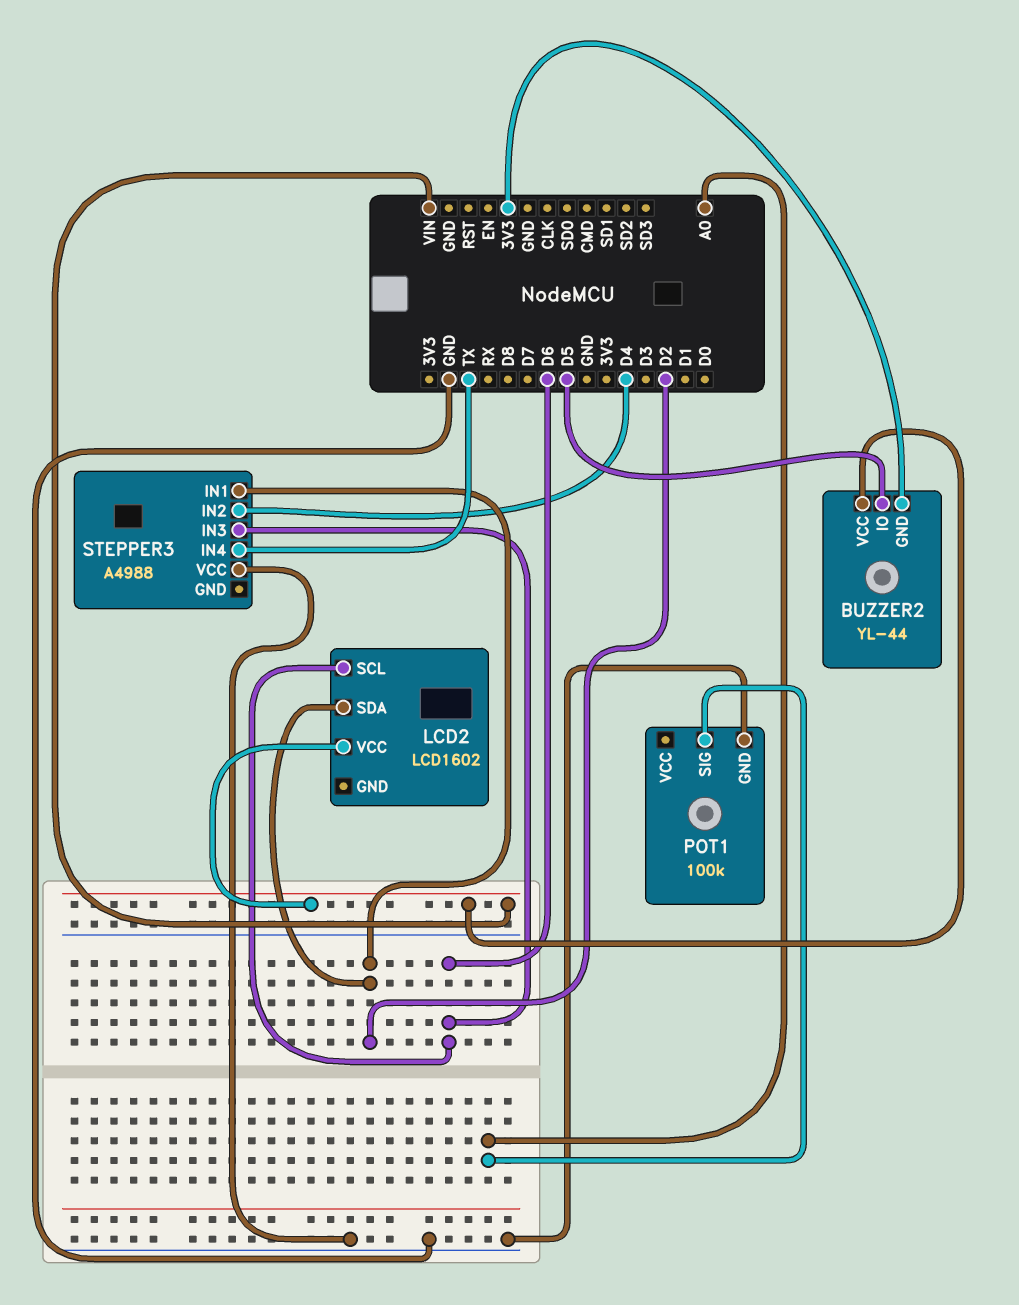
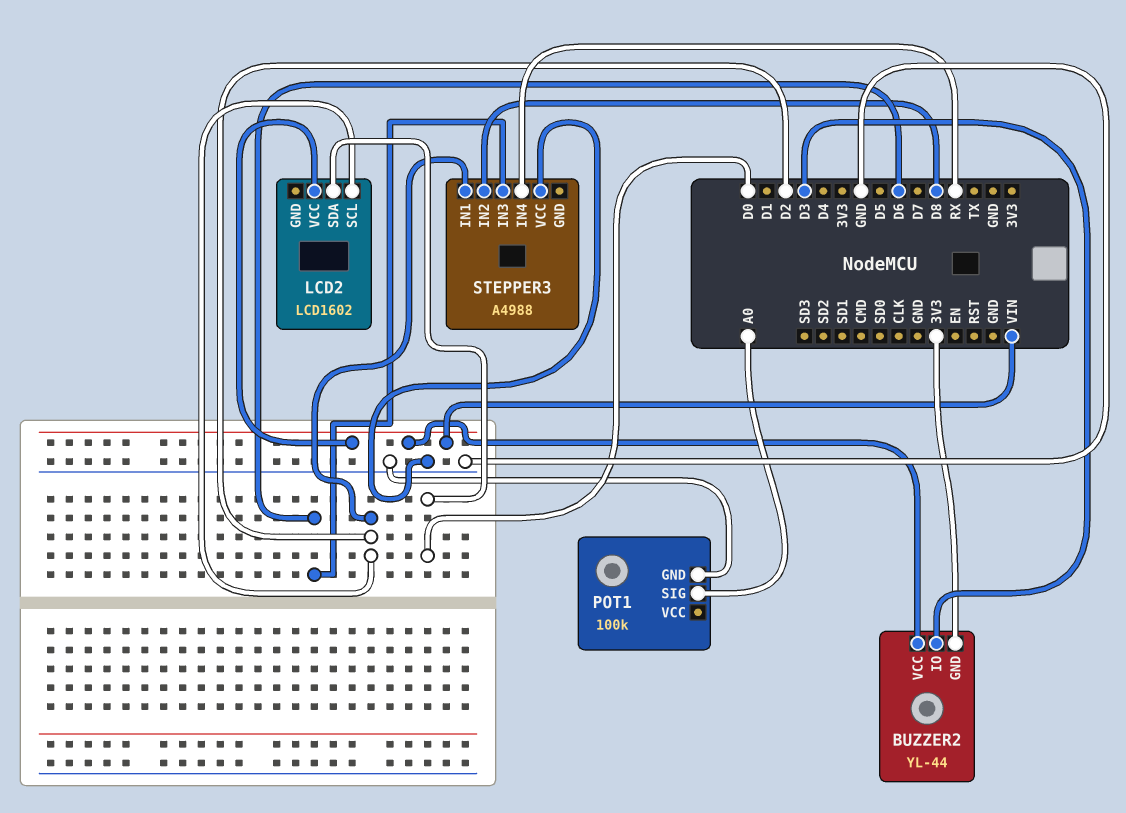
BUZZER2 pin IO: D5 -> D3
LCD2 pin SCL: D6 -> D2
LCD2 pin SDA: D2 -> D0
STEPPER3 pin IN2: D4 -> D8
STEPPER3 pin IN4: TX -> RX

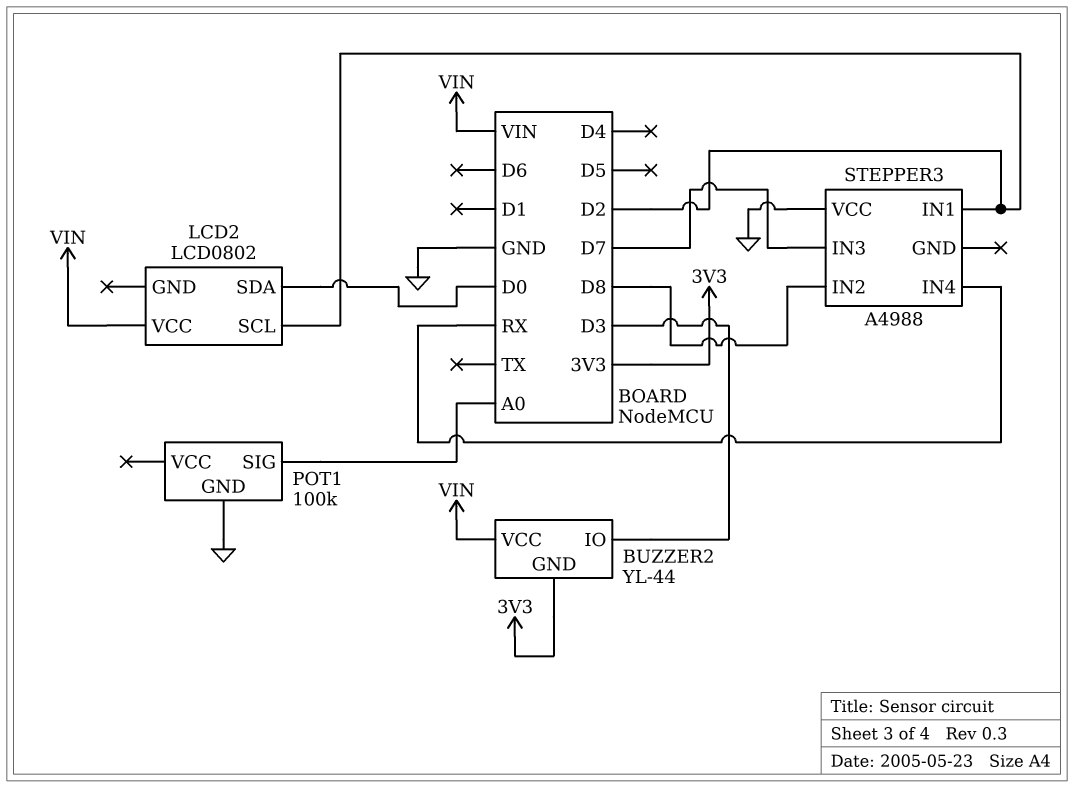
LCD2: LCD1602 -> LCD0802
STEPPER3 pin IN3: D6 -> D7

